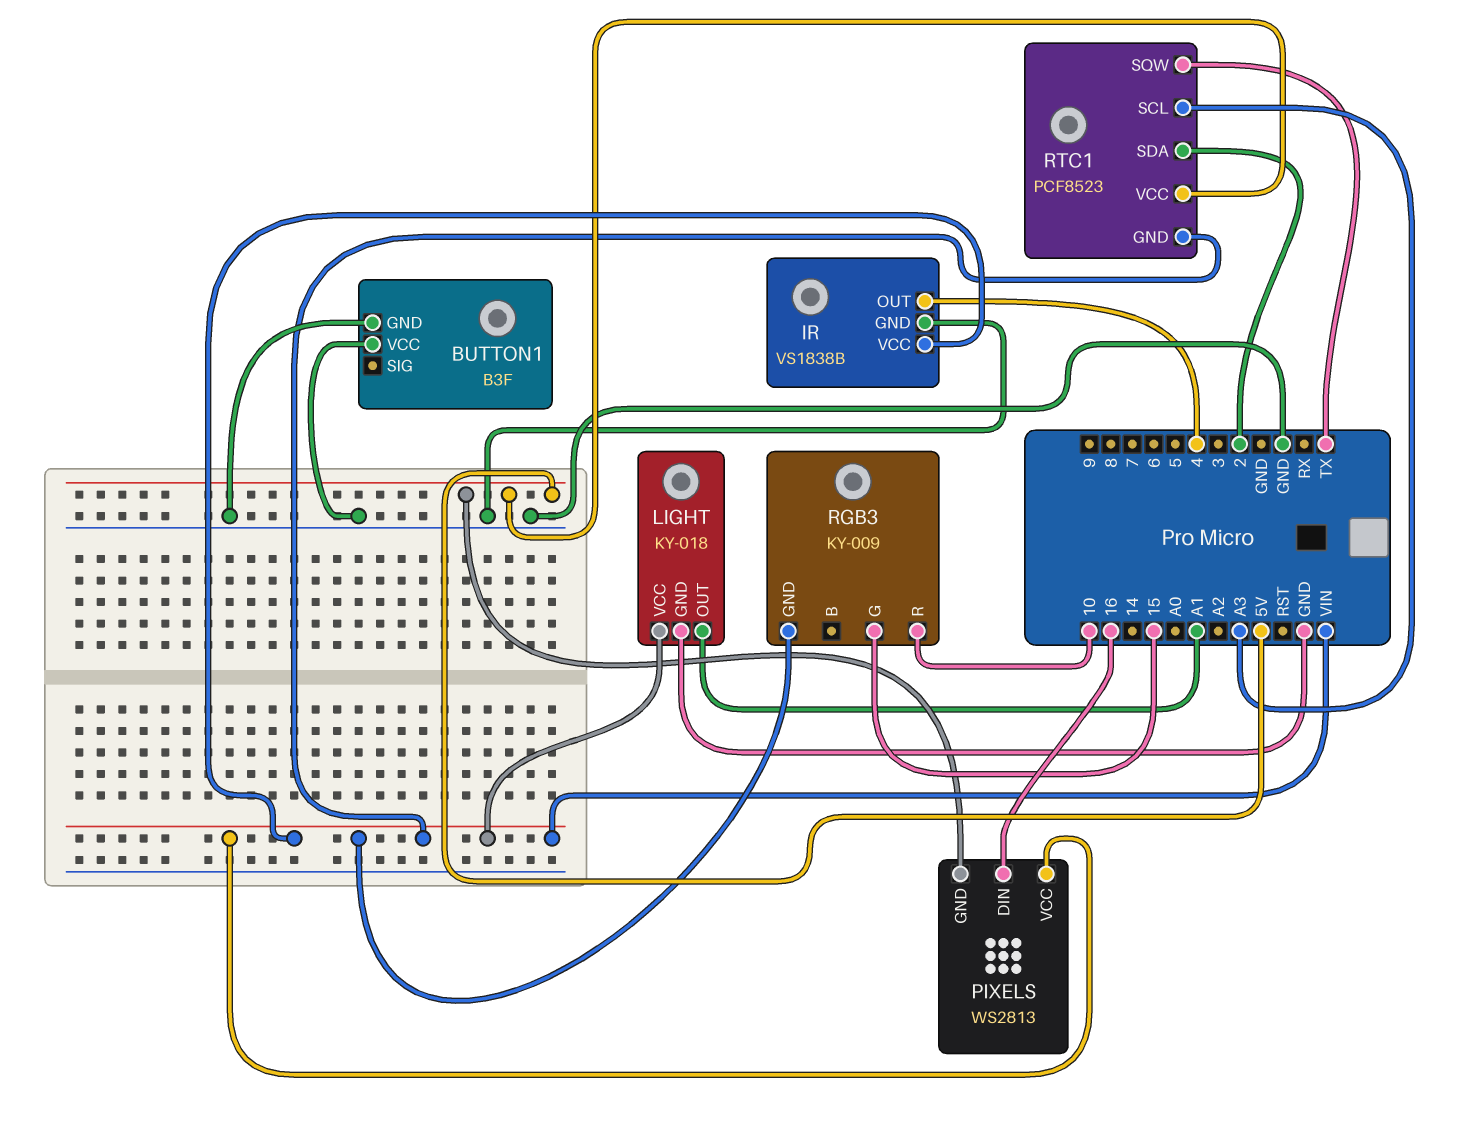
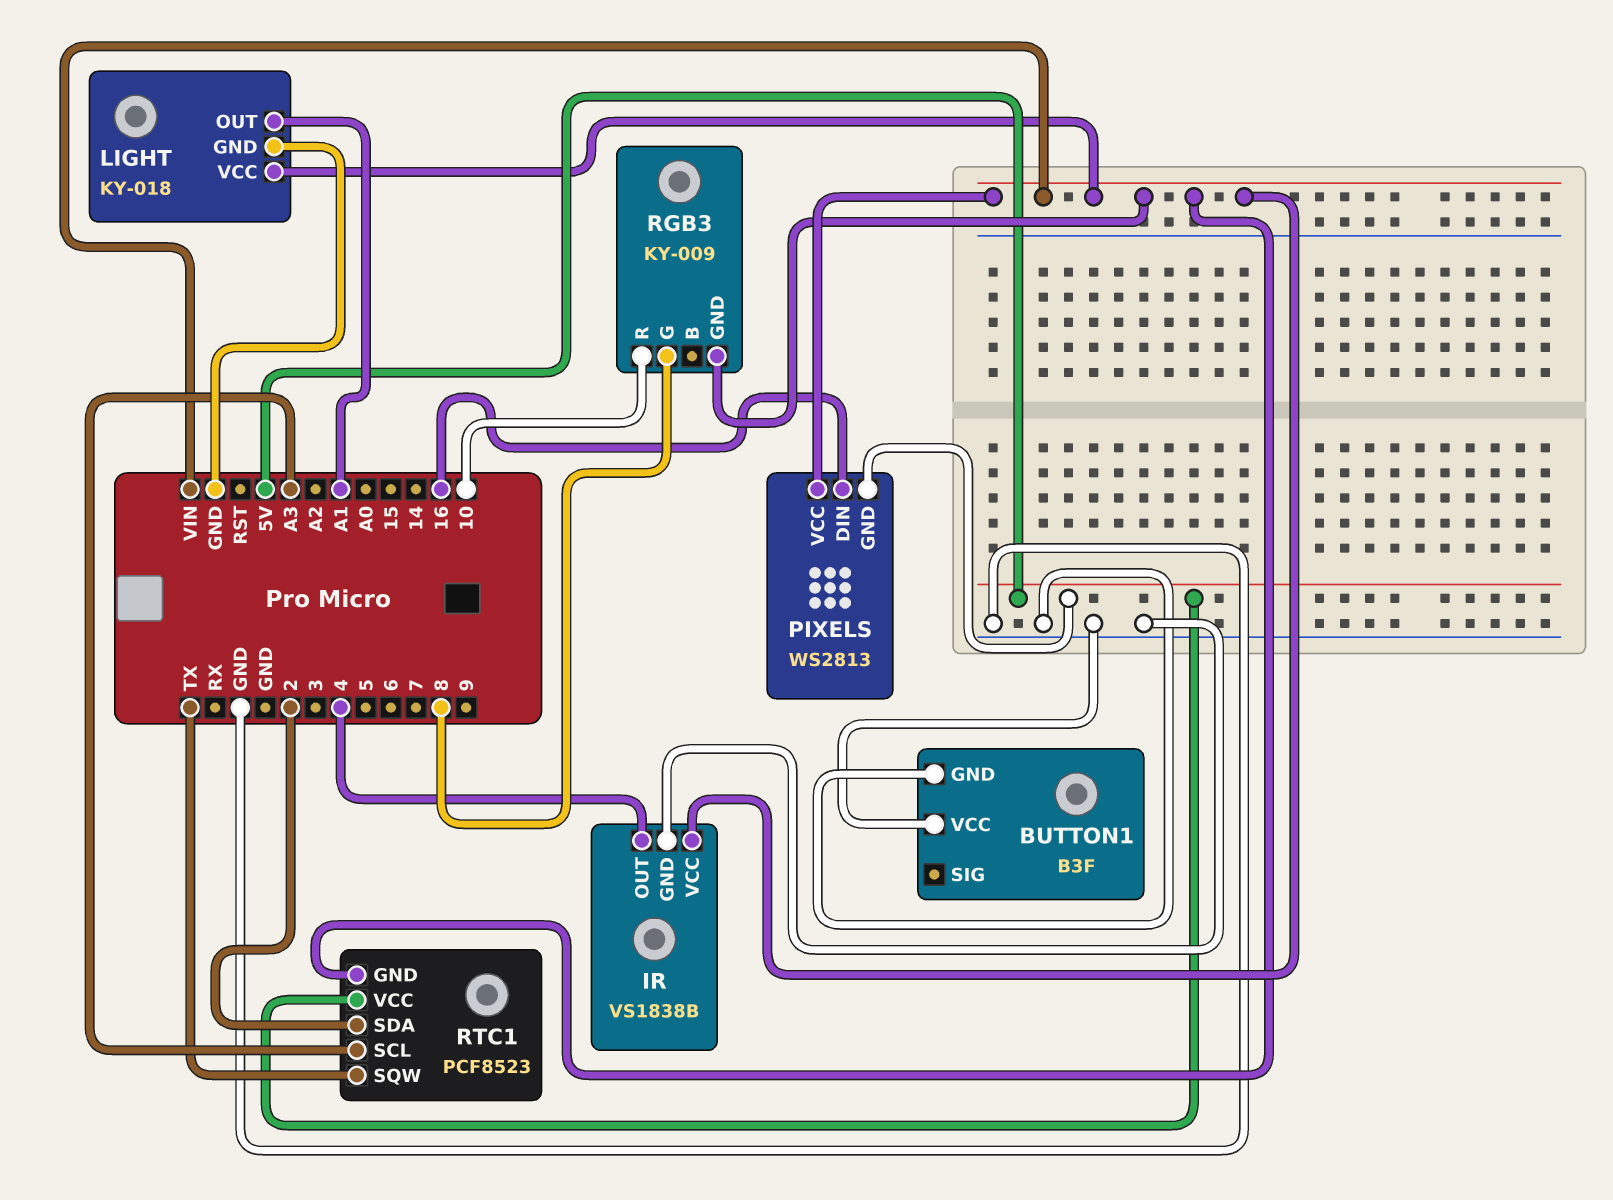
RGB3 pin G: 15 -> 8

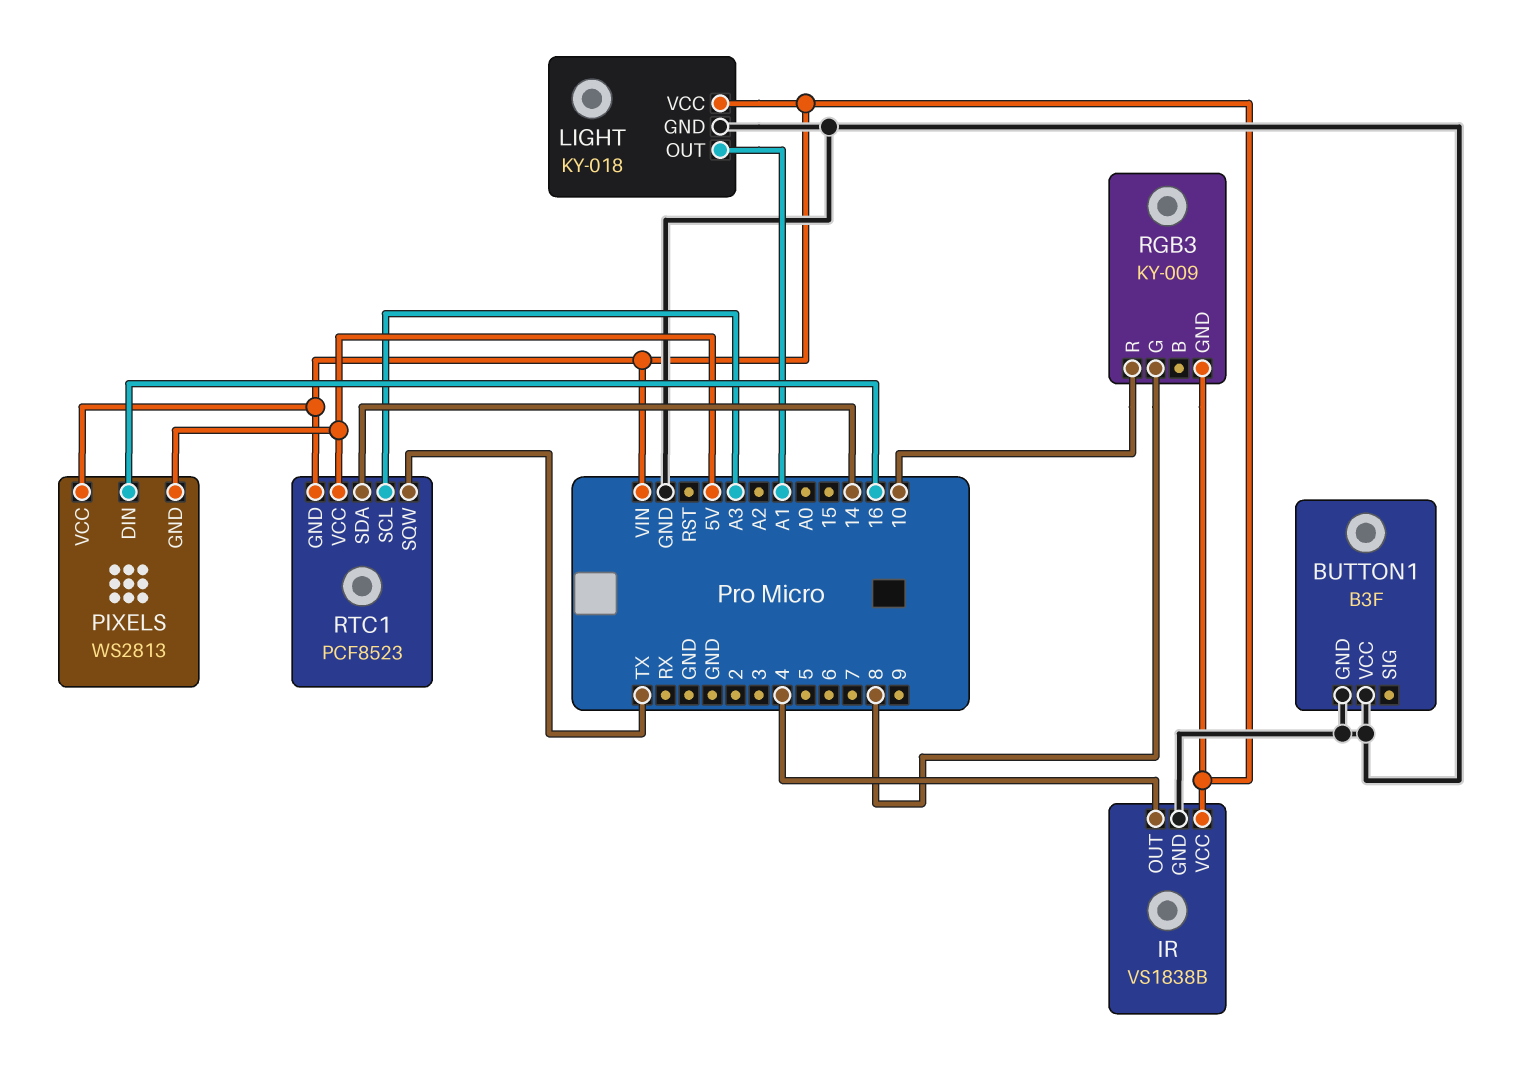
RTC1 pin SDA: 2 -> 14

